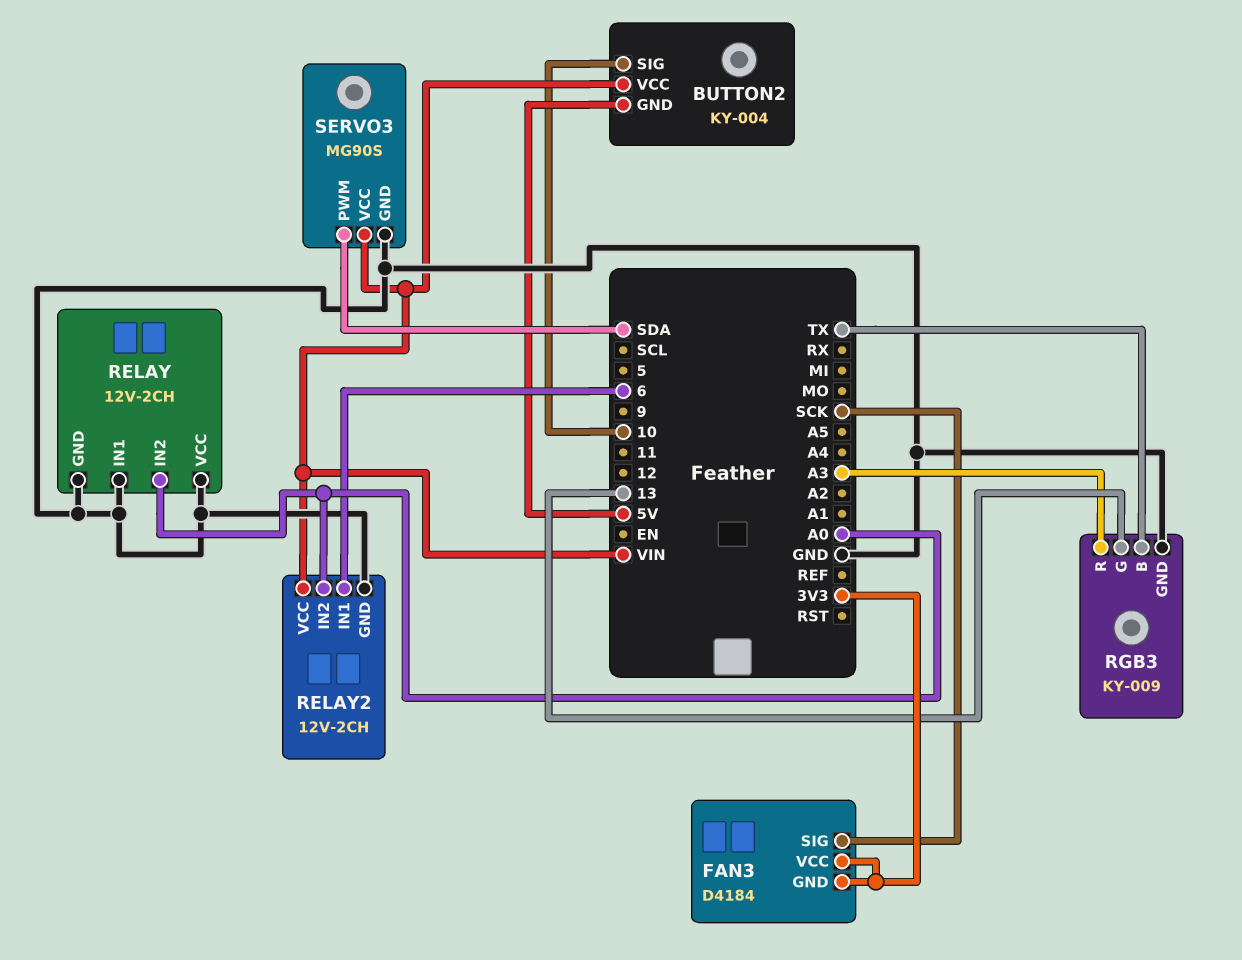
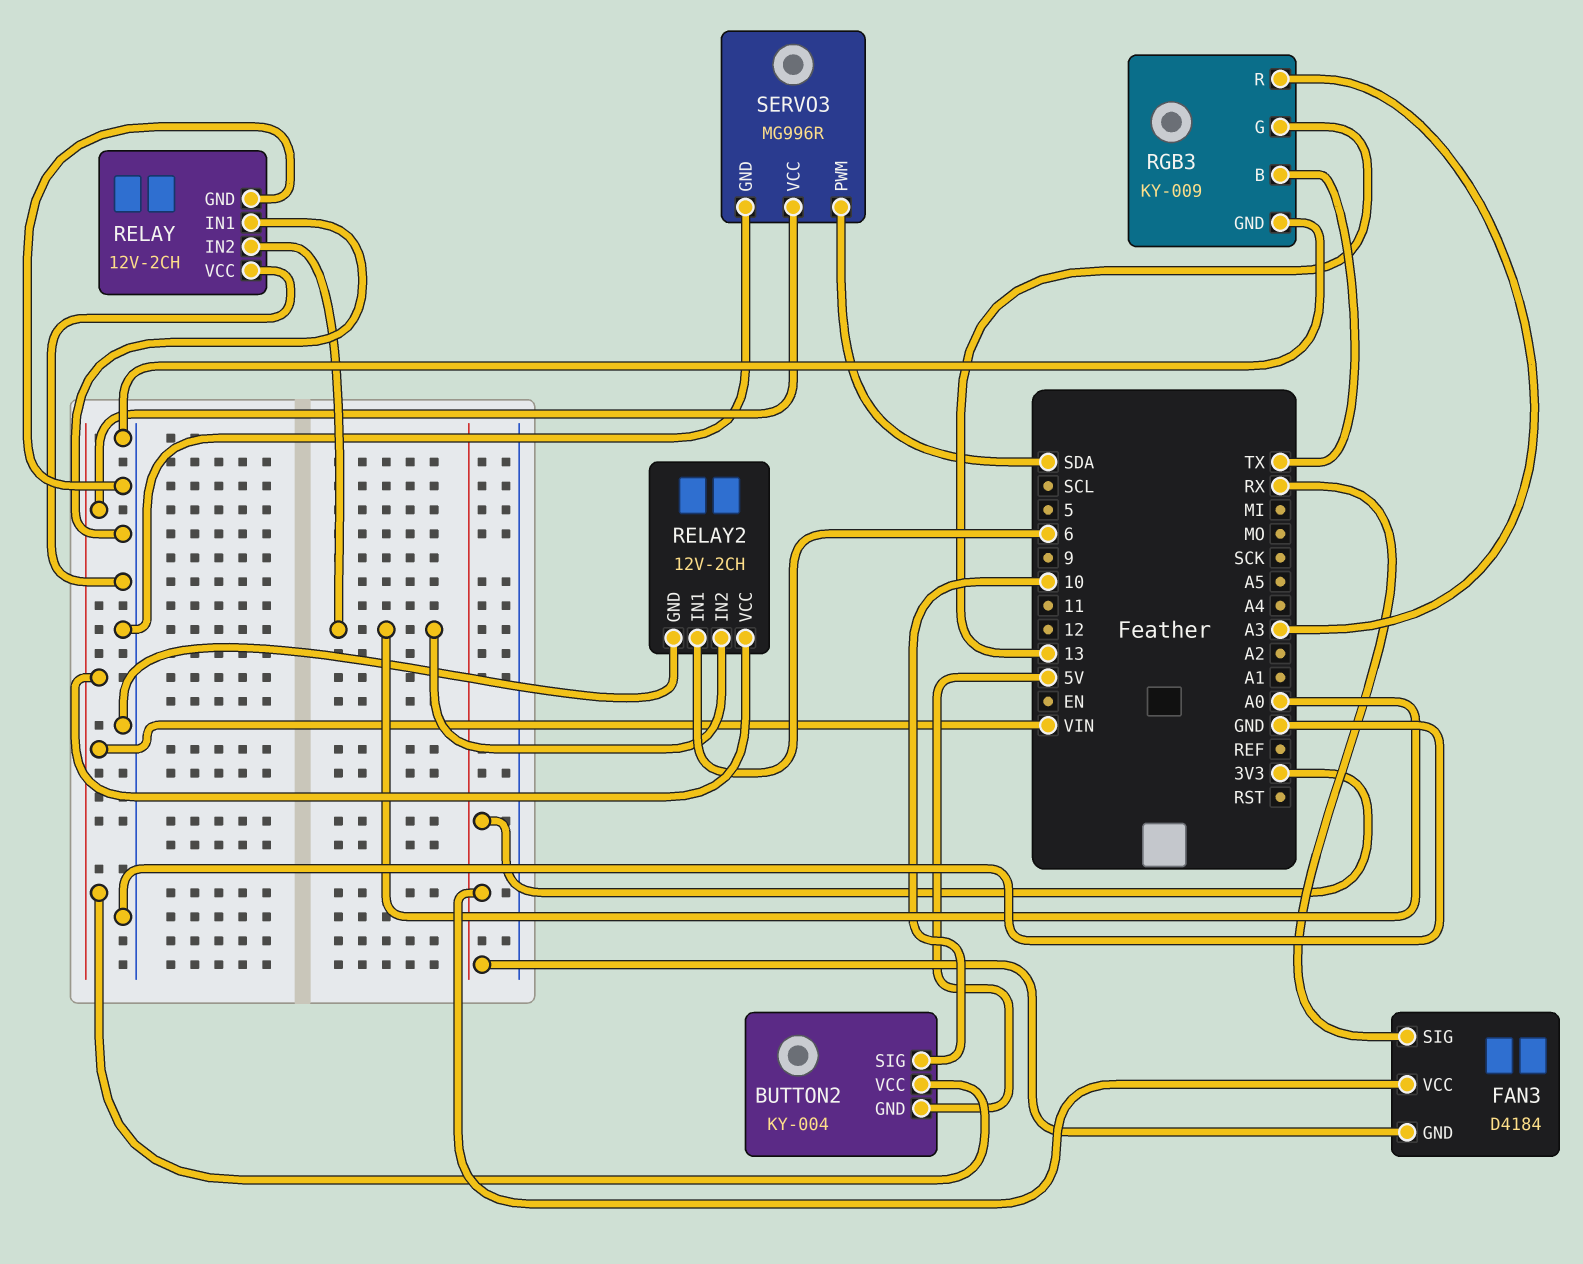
FAN3 pin SIG: SCK -> RX
SERVO3: MG90S -> MG996R

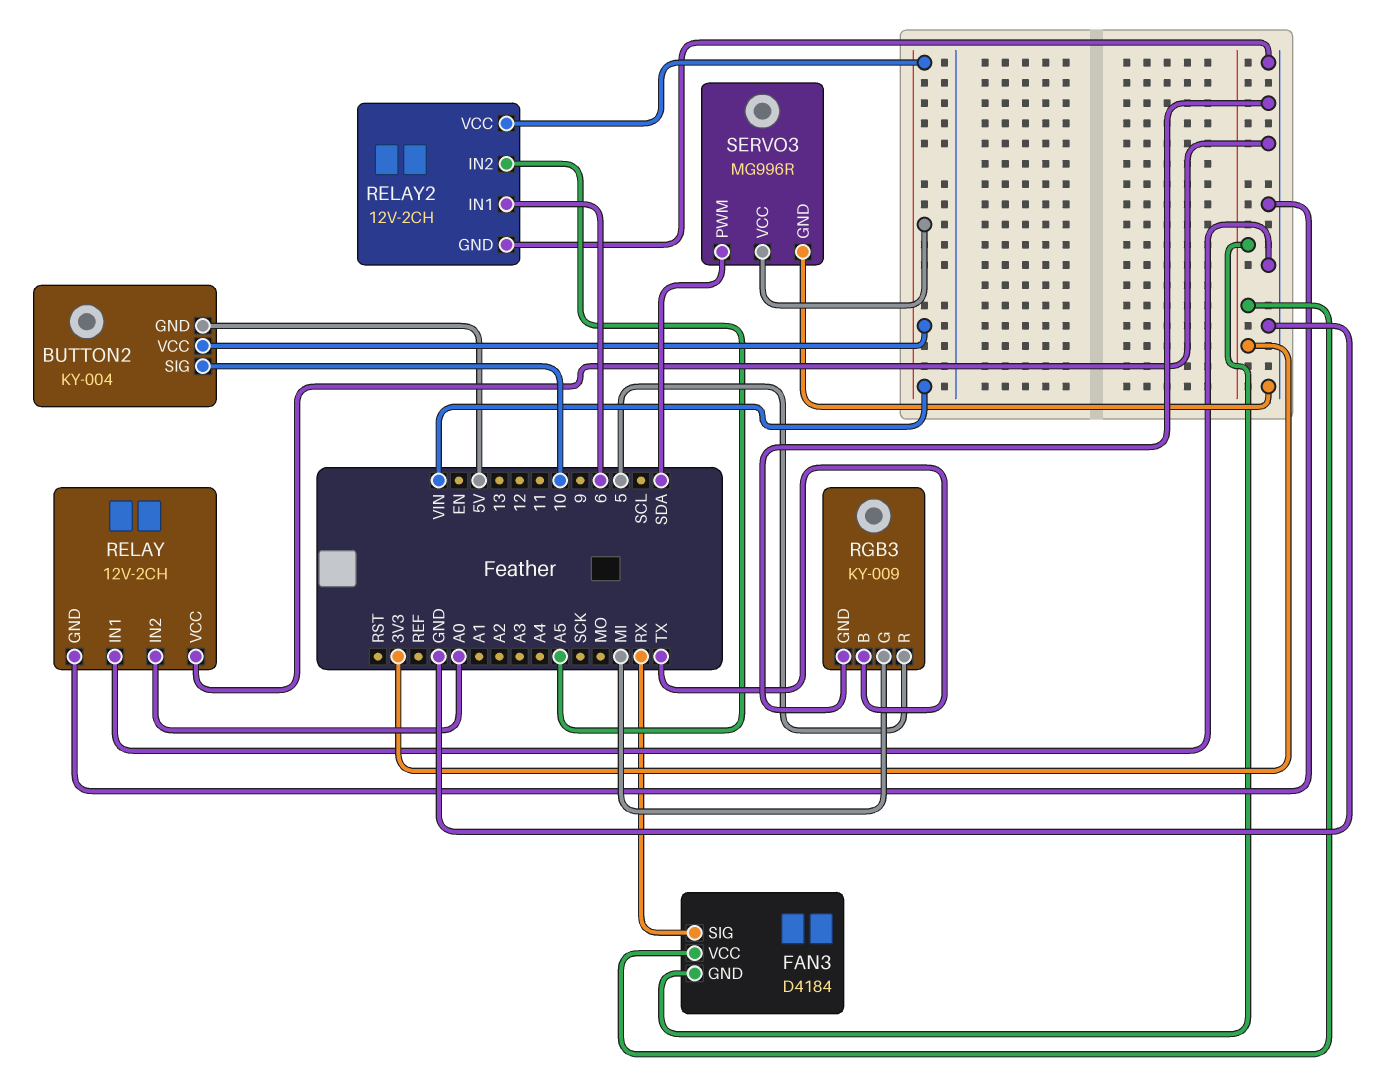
RELAY2 pin IN2: A0 -> A5
RGB3 pin G: 13 -> MI
RGB3 pin R: A3 -> 5

